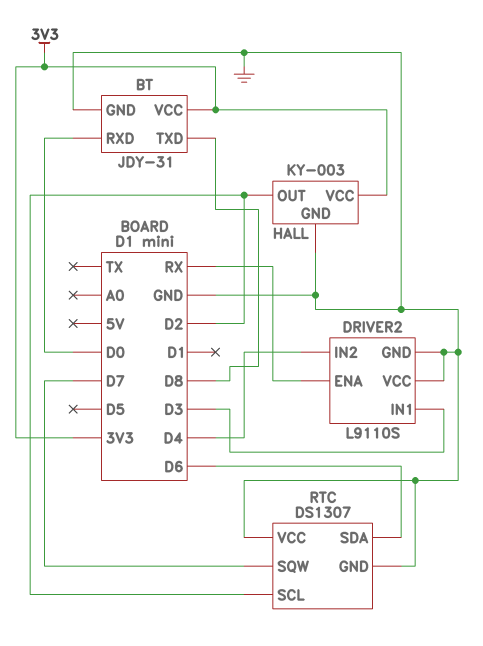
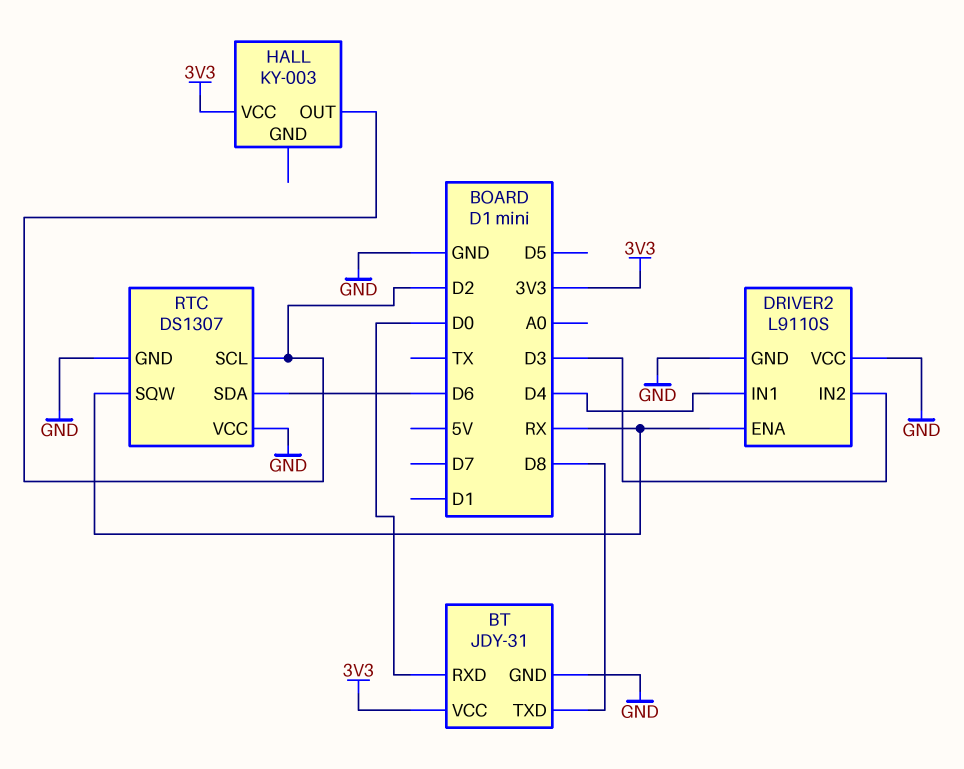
DRIVER2 pin IN1: D3 -> D4
DRIVER2 pin IN2: D4 -> D3
HALL pin GND: GND -> none
RTC pin SQW: D7 -> RX

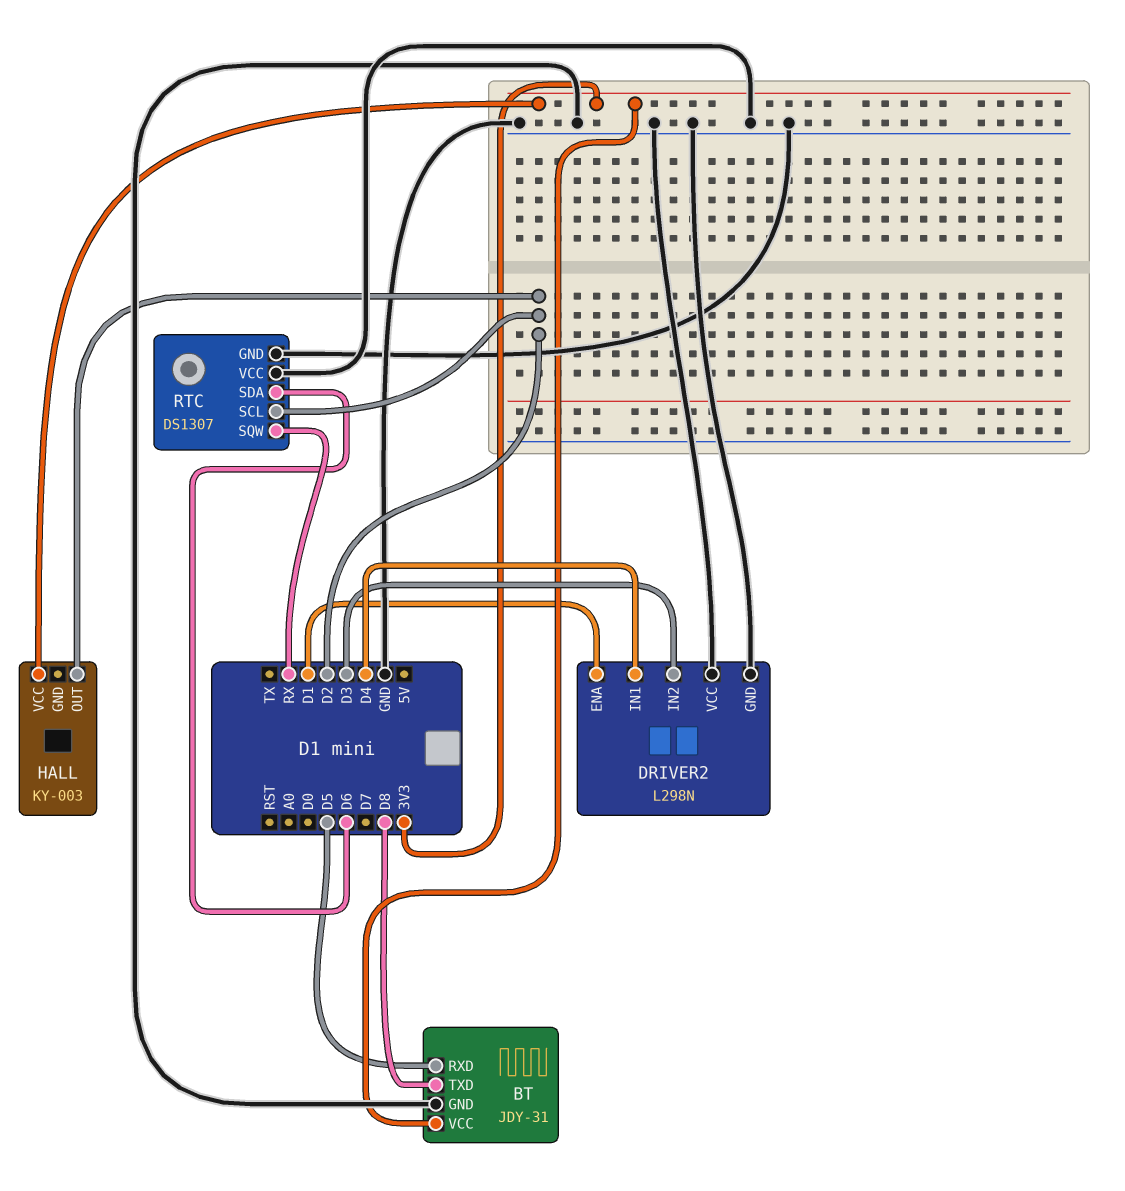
BT pin RXD: D0 -> D5
DRIVER2: L9110S -> L298N
DRIVER2 pin ENA: RX -> D1

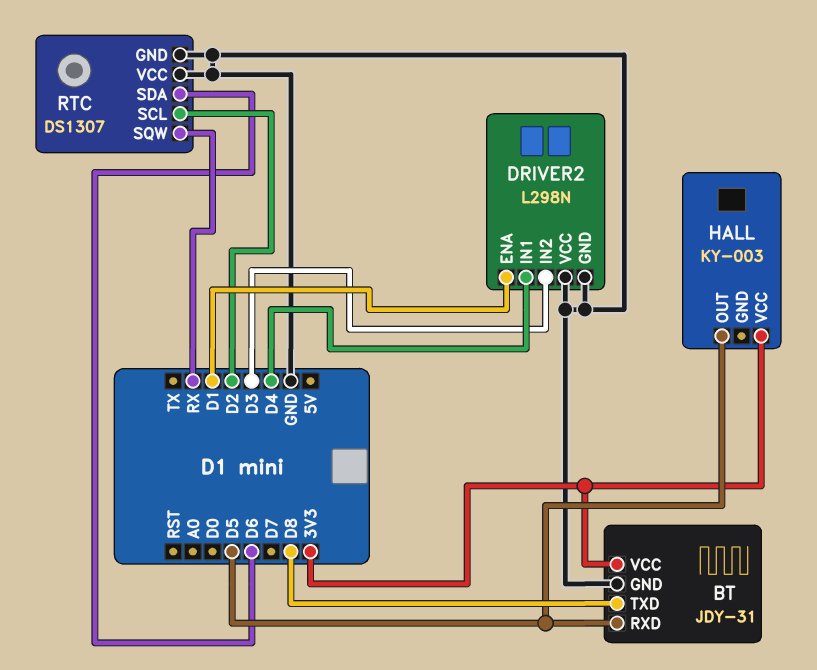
HALL pin OUT: D2 -> D5

